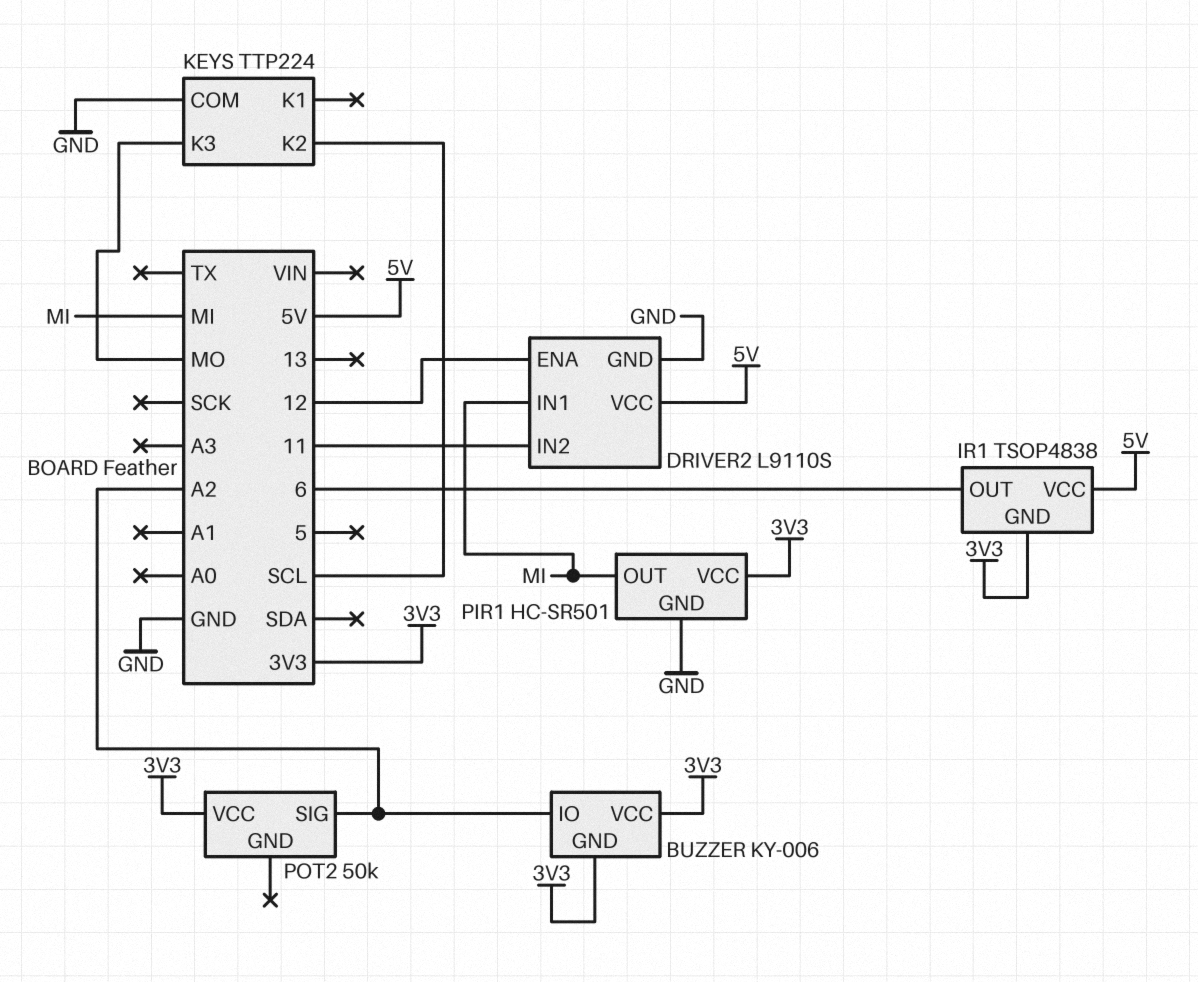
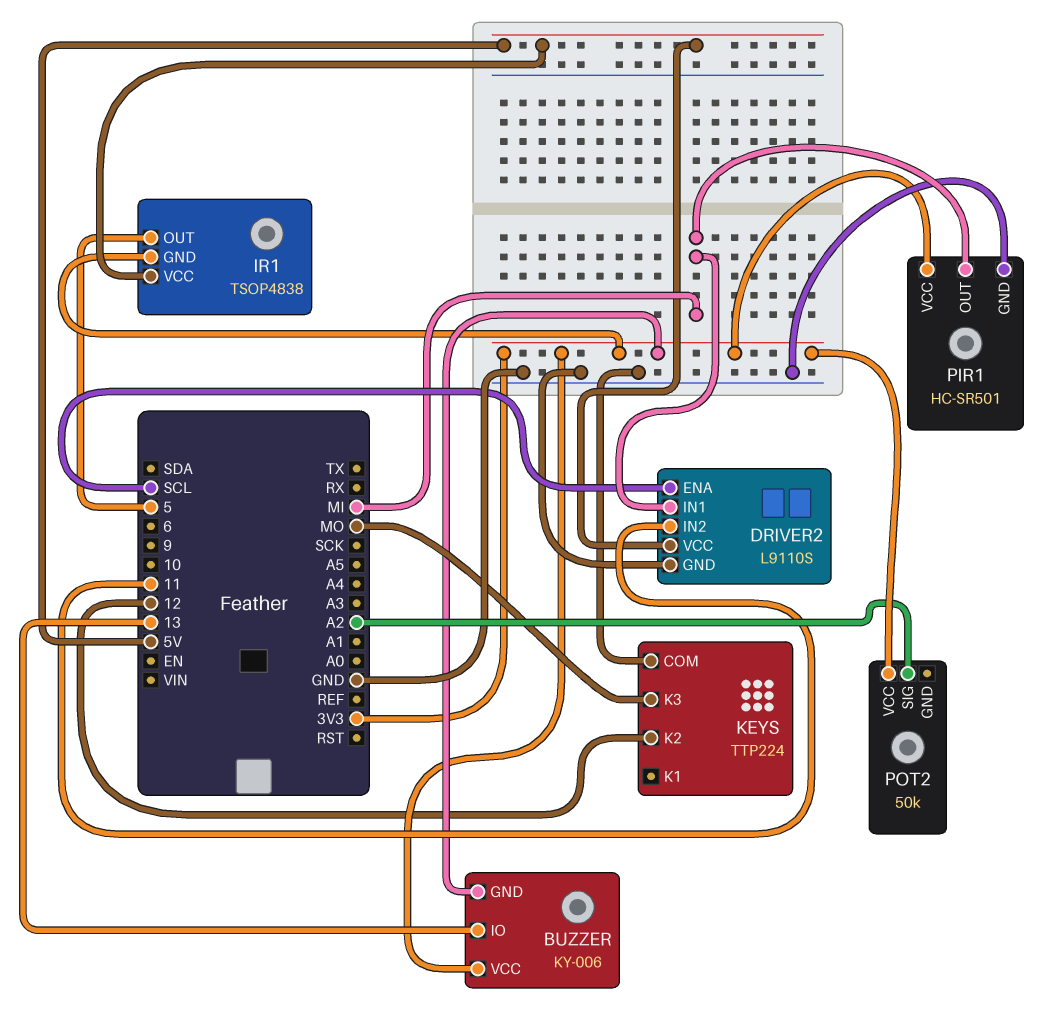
BUZZER pin IO: A2 -> 13
DRIVER2 pin ENA: 12 -> SCL
IR1 pin OUT: 6 -> 5
KEYS pin K2: SCL -> 12

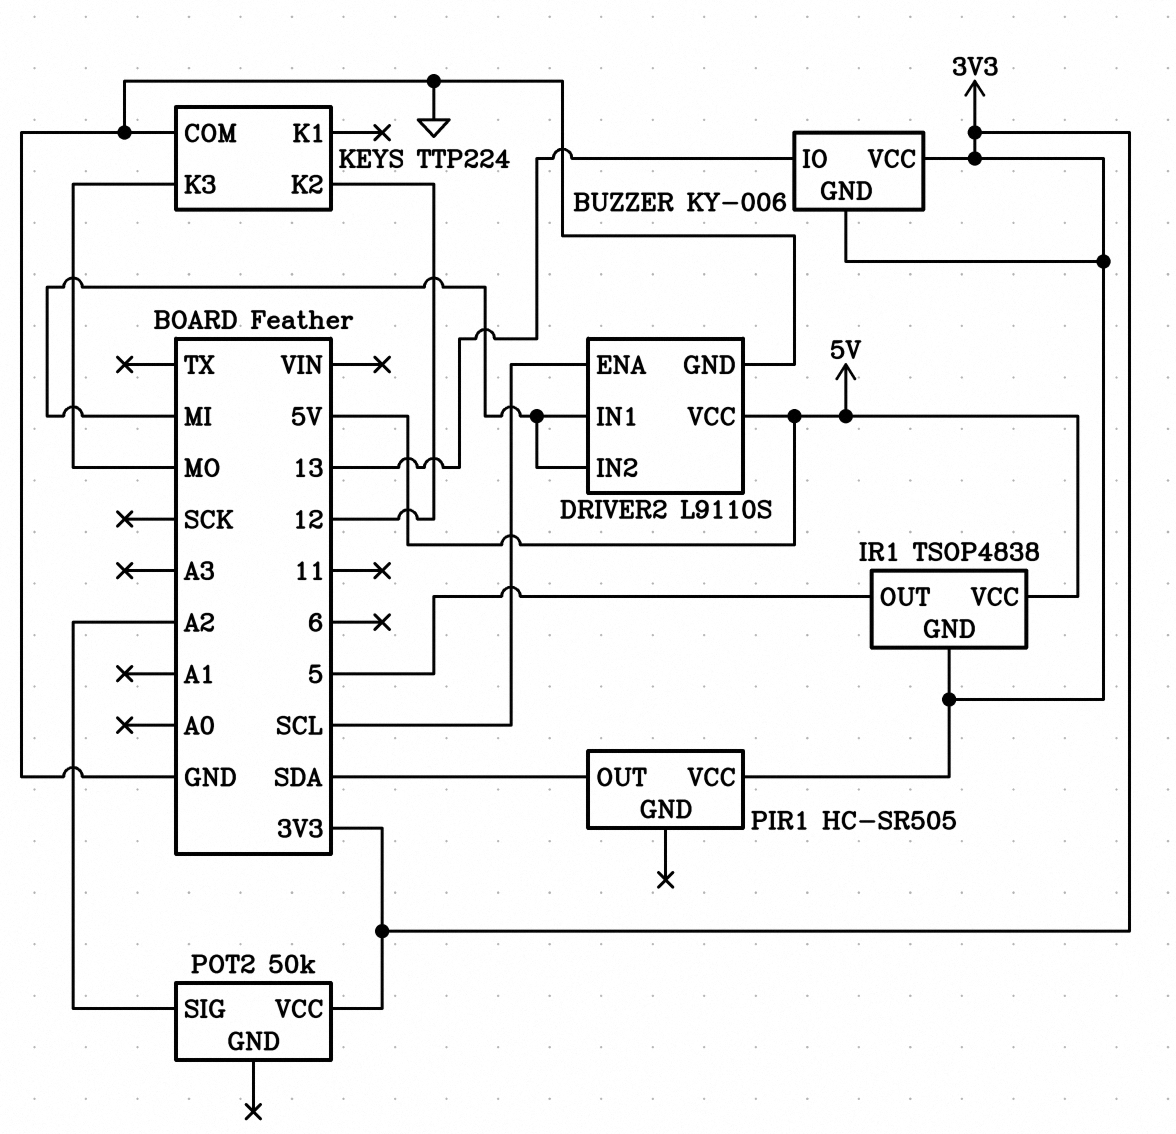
DRIVER2 pin IN2: 11 -> MI
PIR1: HC-SR501 -> HC-SR505
PIR1 pin GND: GND -> none
PIR1 pin OUT: MI -> SDA

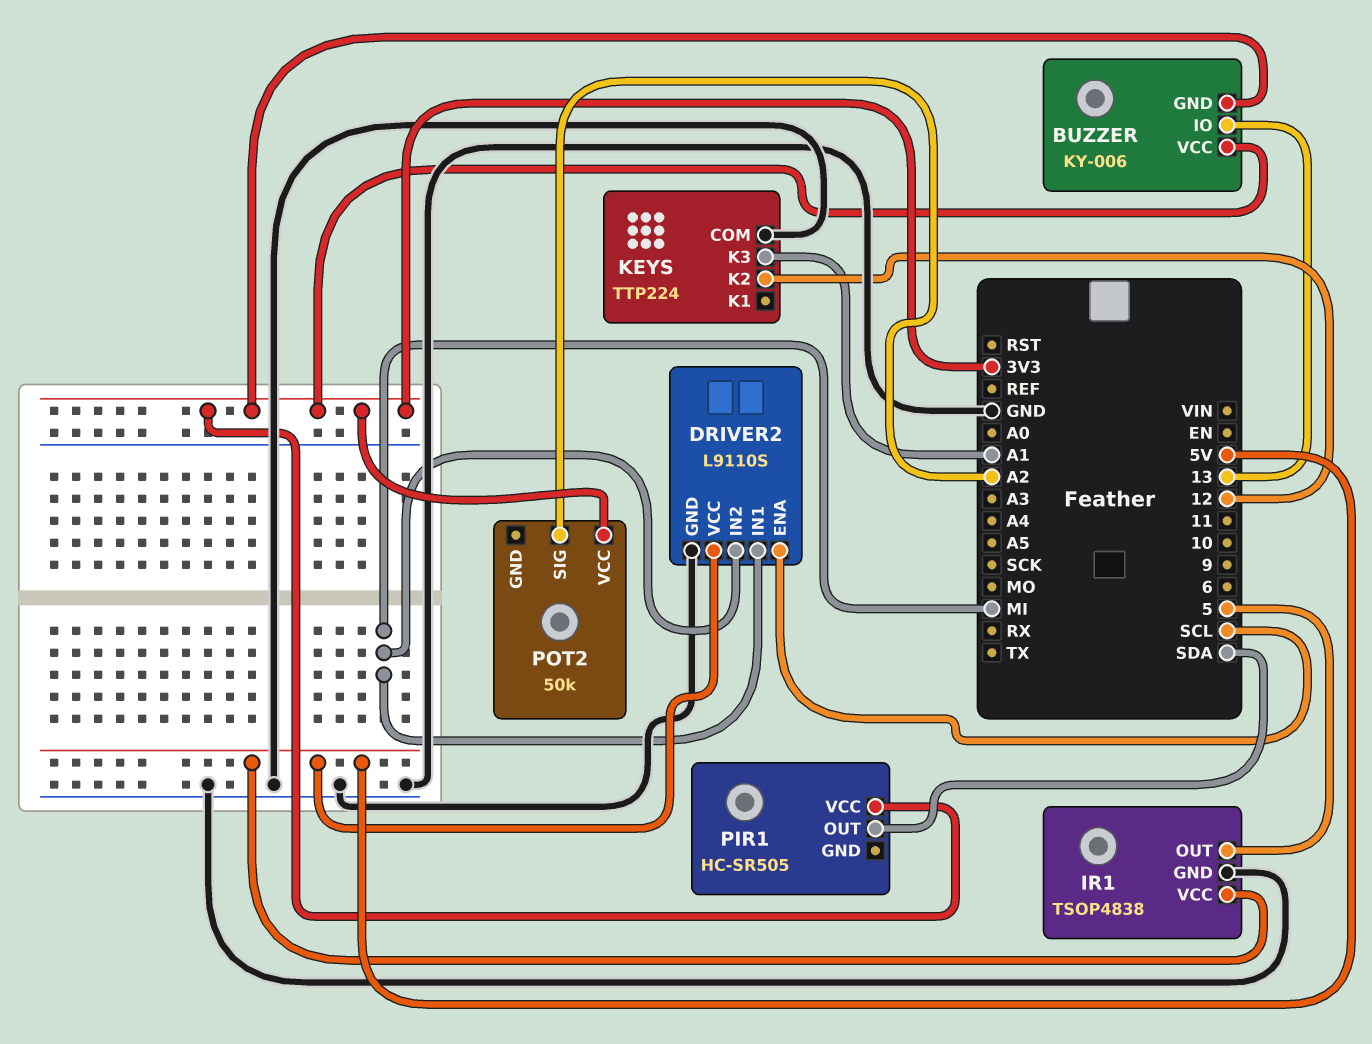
IR1 pin GND: 3V3 -> GND
KEYS pin K3: MO -> A1

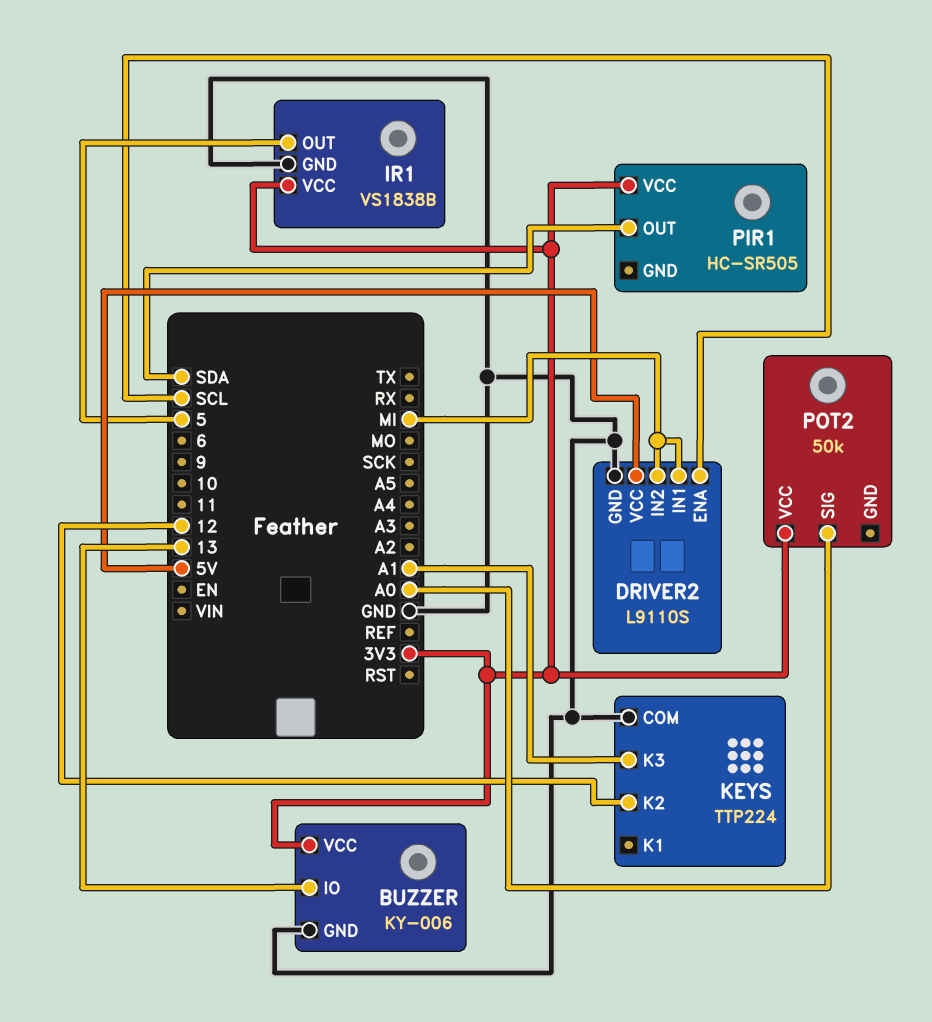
BUZZER pin GND: 3V3 -> GND
IR1: TSOP4838 -> VS1838B
IR1 pin VCC: 5V -> 3V3
POT2 pin SIG: A2 -> A0

